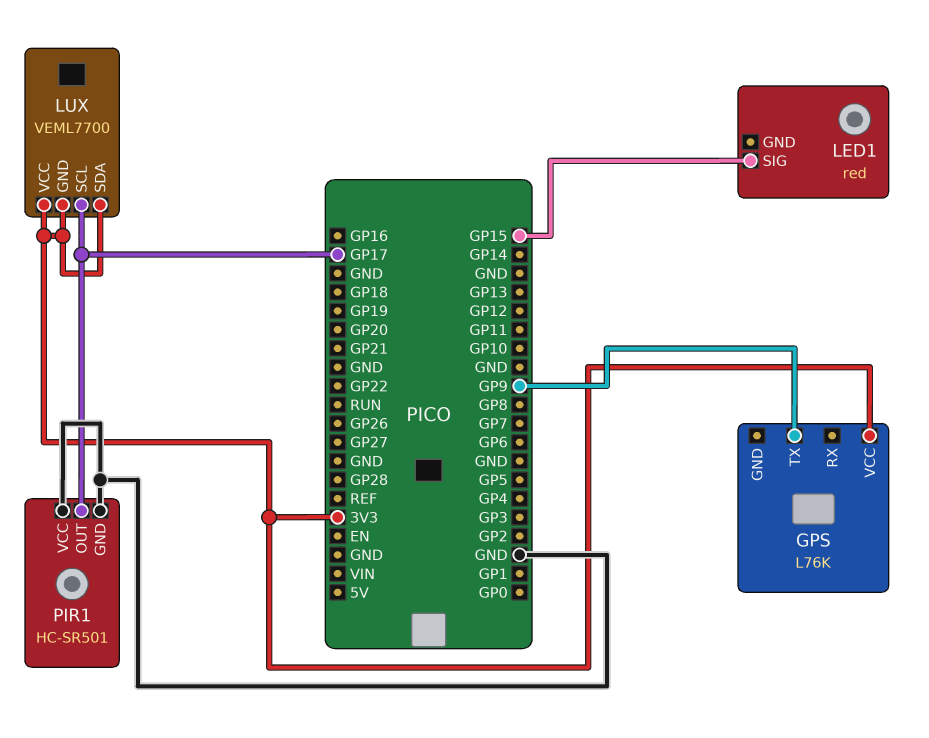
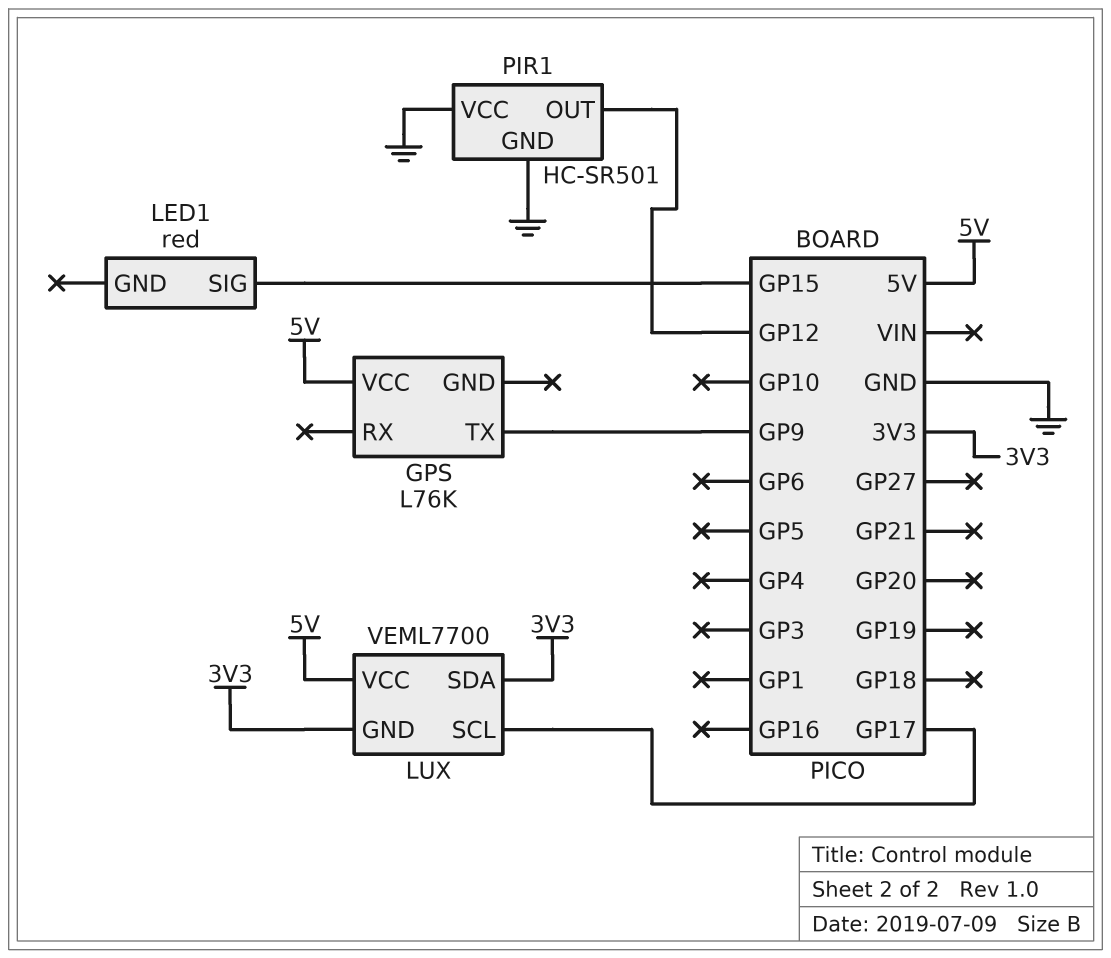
GPS pin VCC: 3V3 -> 5V
LUX pin VCC: 3V3 -> 5V
PIR1 pin OUT: GP17 -> GP12

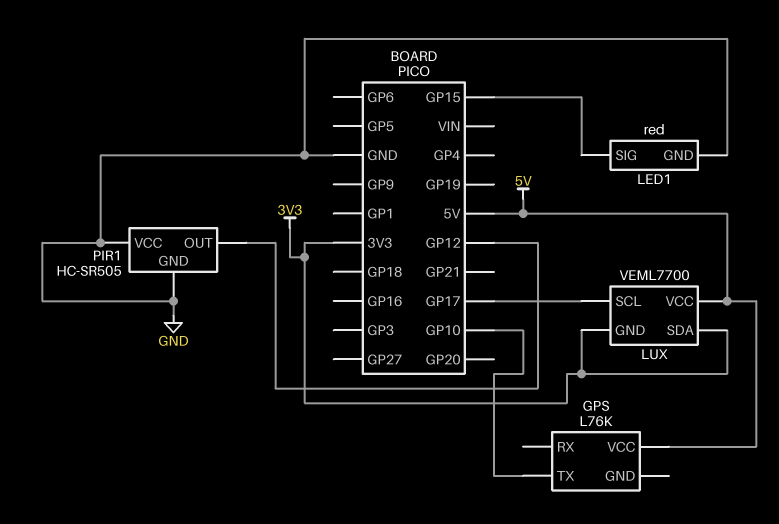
GPS pin TX: GP9 -> GP10
LED1 pin GND: none -> GND
PIR1: HC-SR501 -> HC-SR505

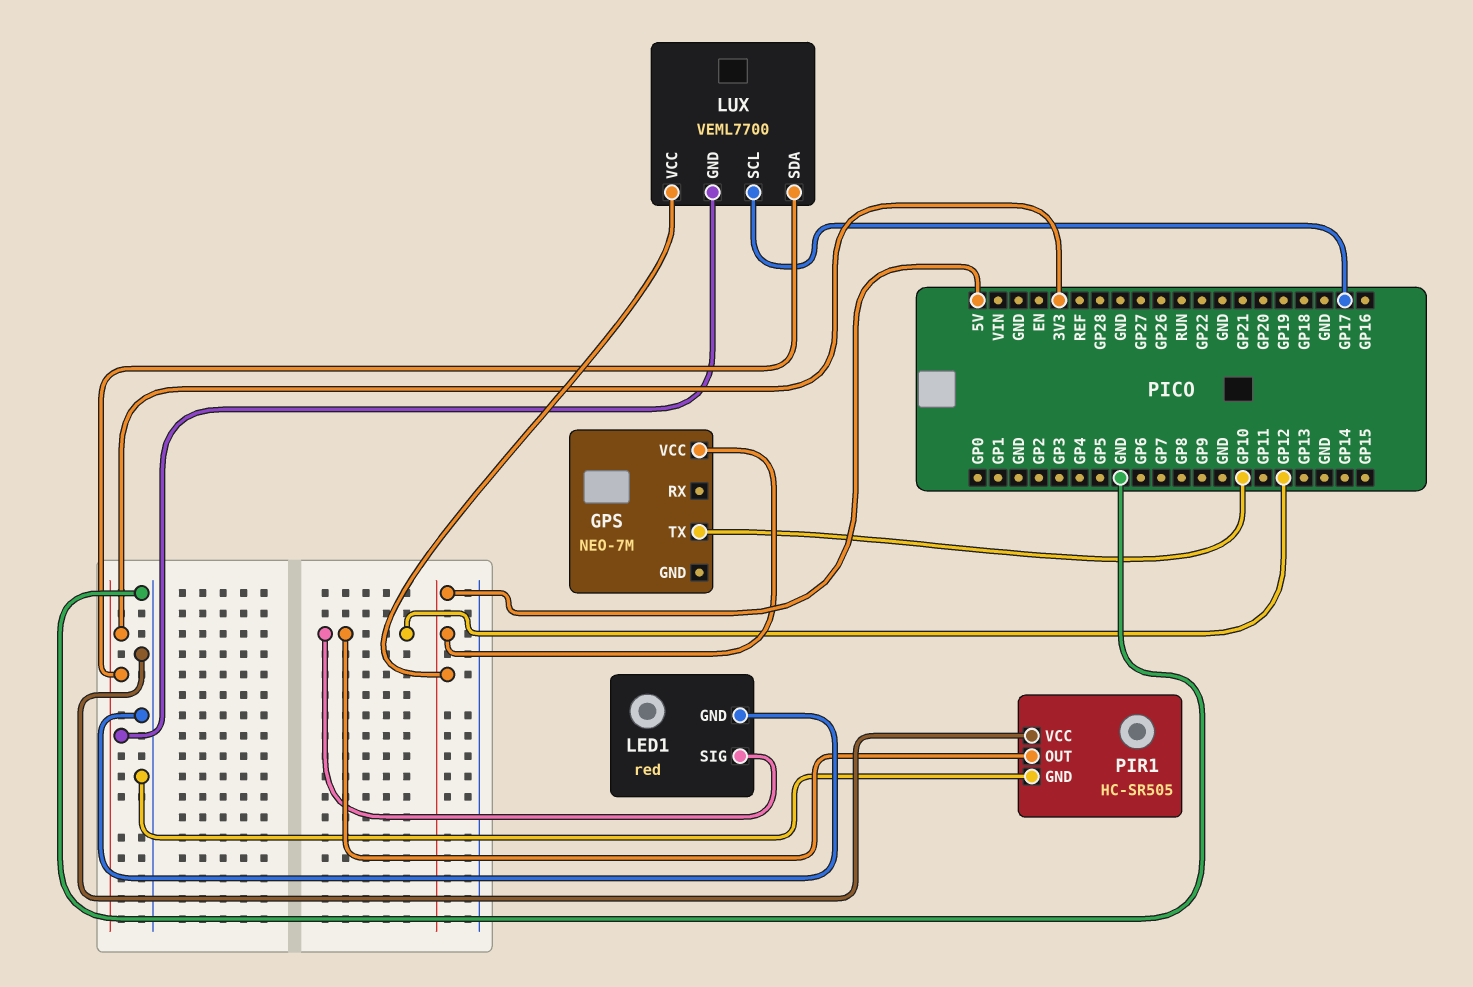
GPS: L76K -> NEO-7M
LED1 pin SIG: GP15 -> GP12

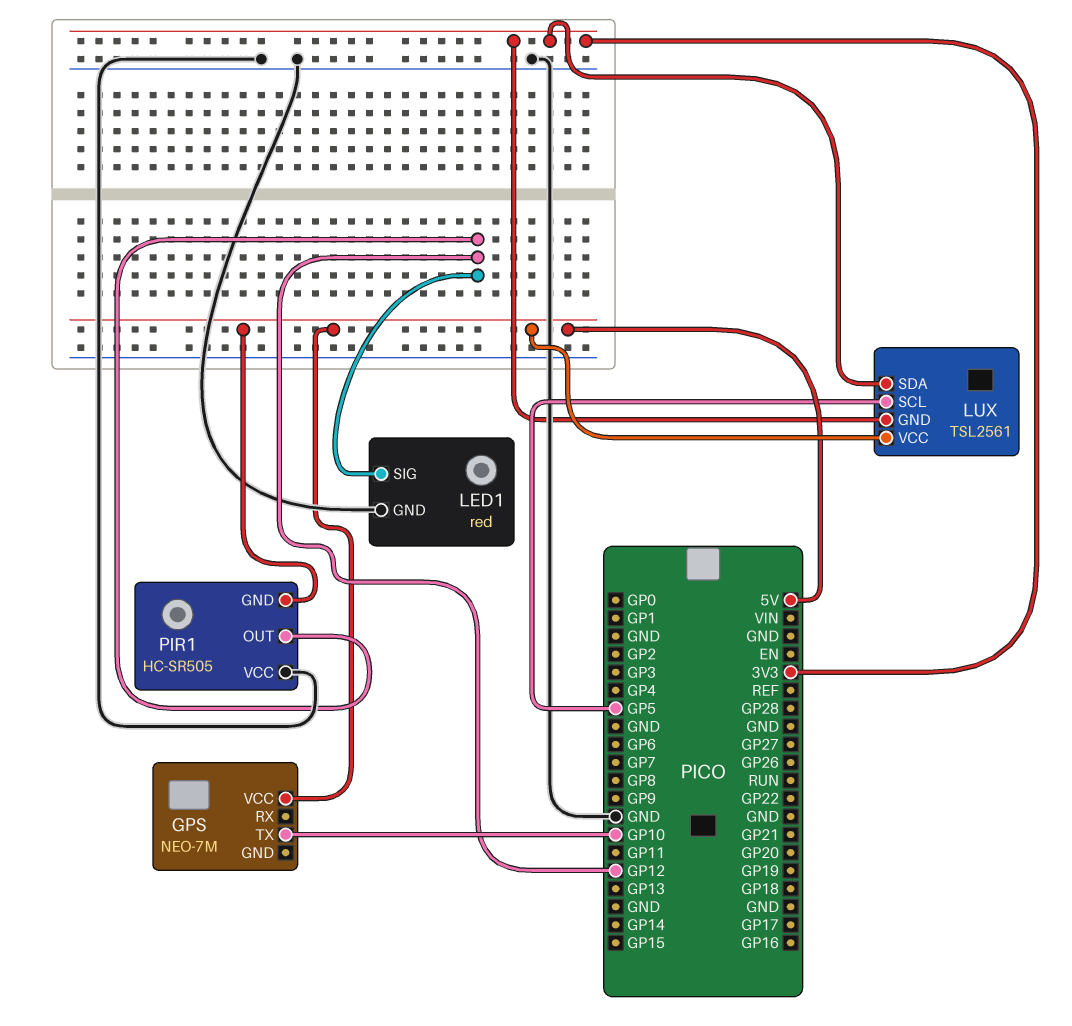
LUX: VEML7700 -> TSL2561
LUX pin SCL: GP17 -> GP5
PIR1 pin GND: GND -> 5V

